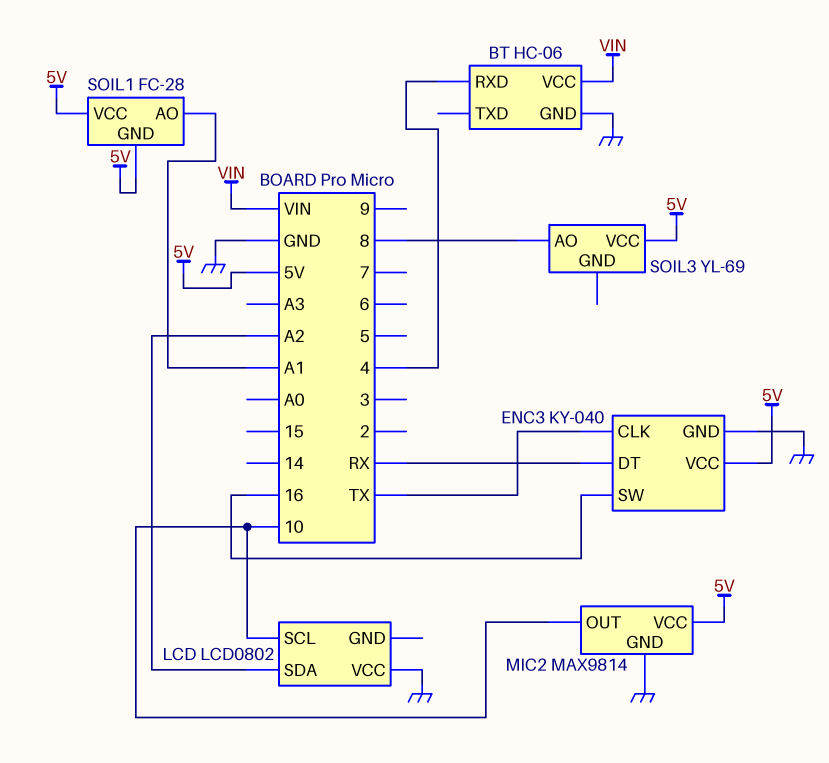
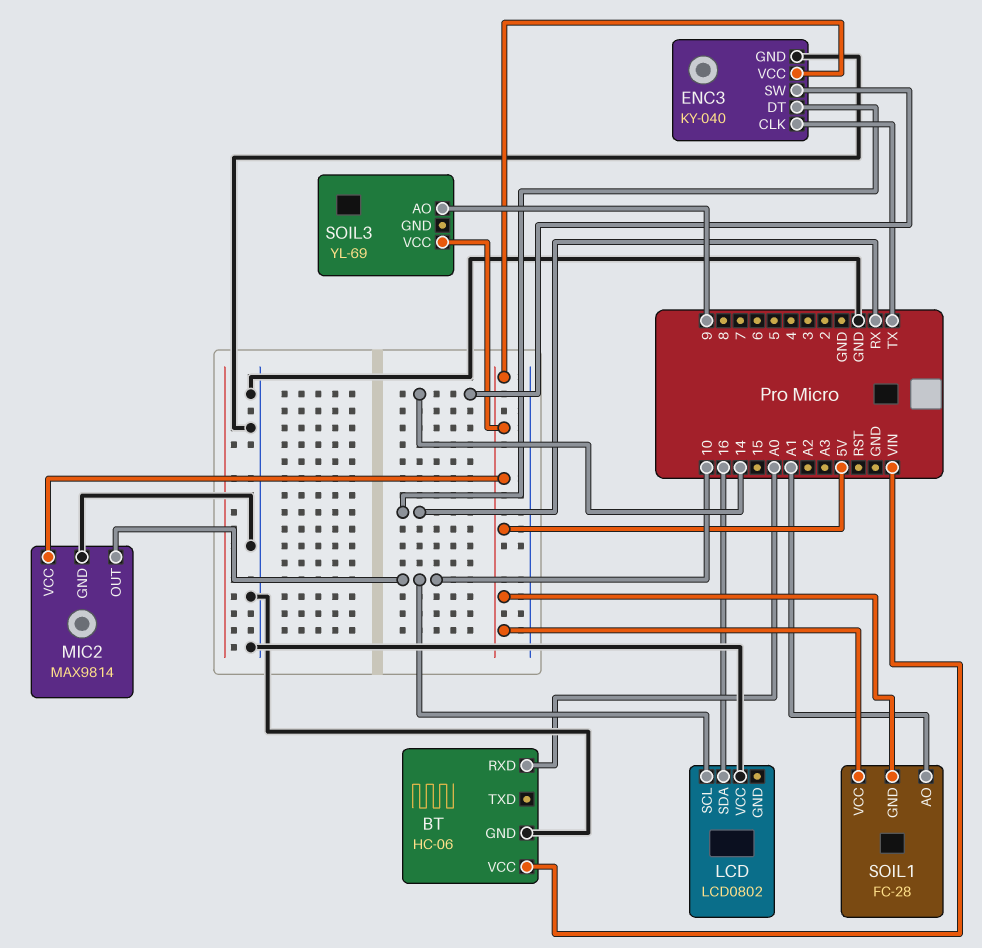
BT pin RXD: 4 -> A0
ENC3 pin SW: 16 -> 14
LCD pin SDA: A2 -> 16
SOIL3 pin AO: 8 -> 9

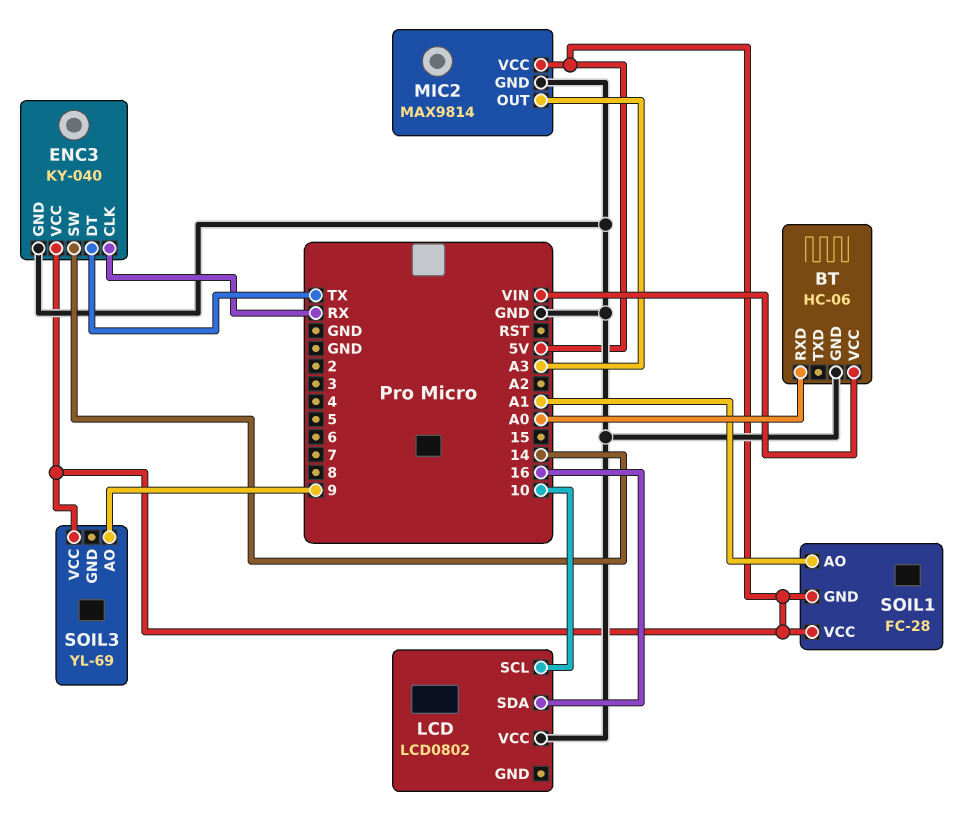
ENC3 pin CLK: TX -> RX
ENC3 pin DT: RX -> TX
MIC2 pin OUT: 10 -> A3

